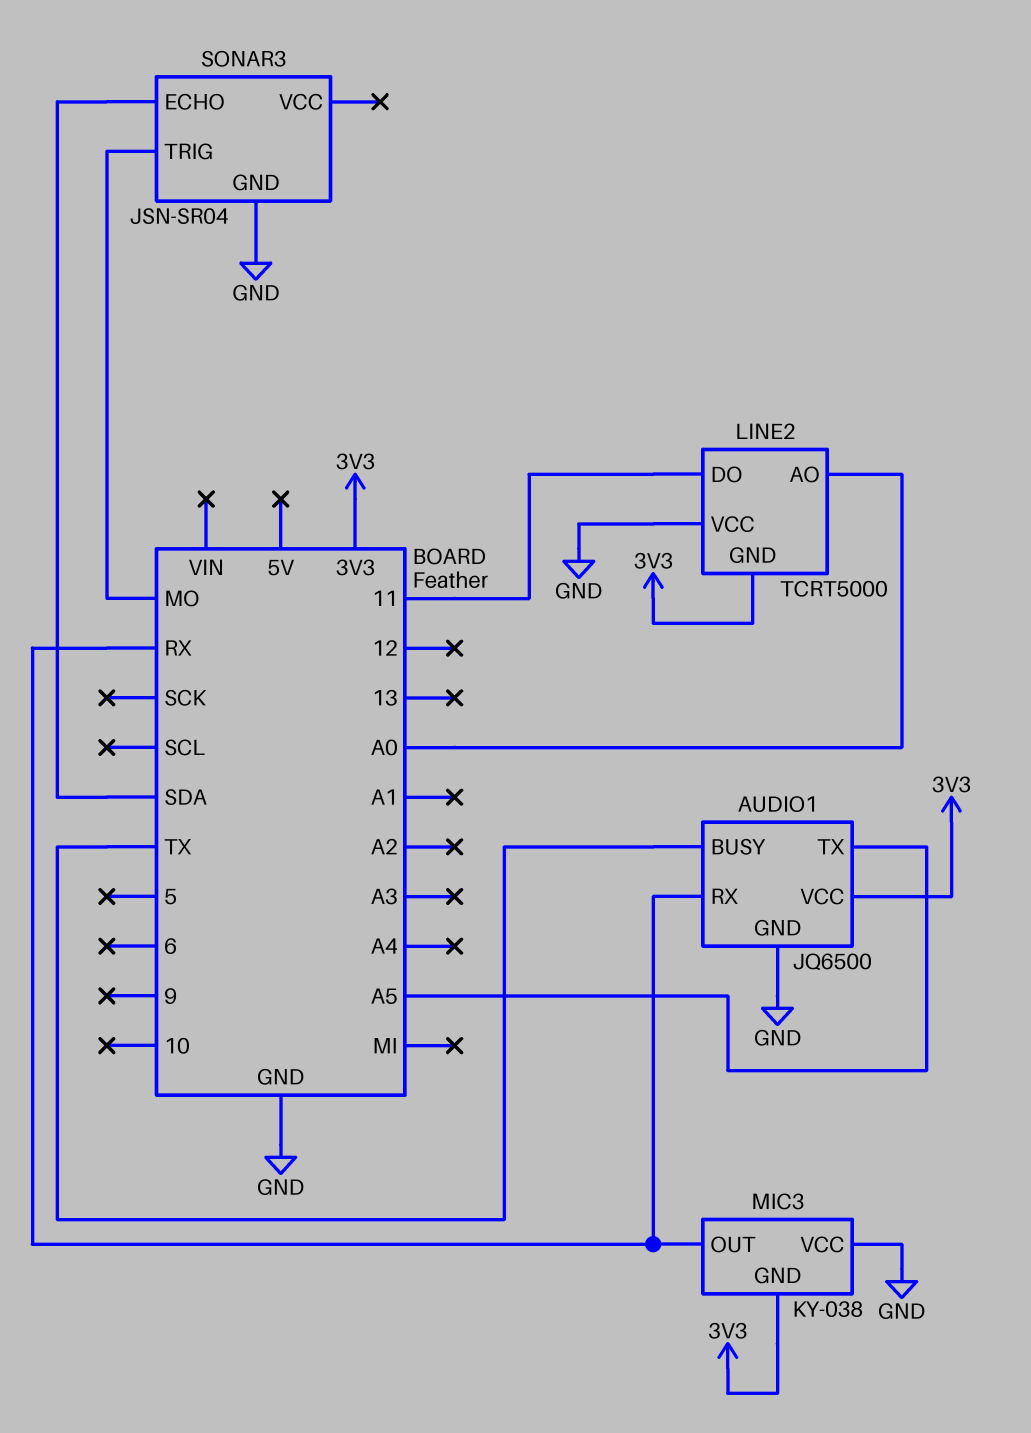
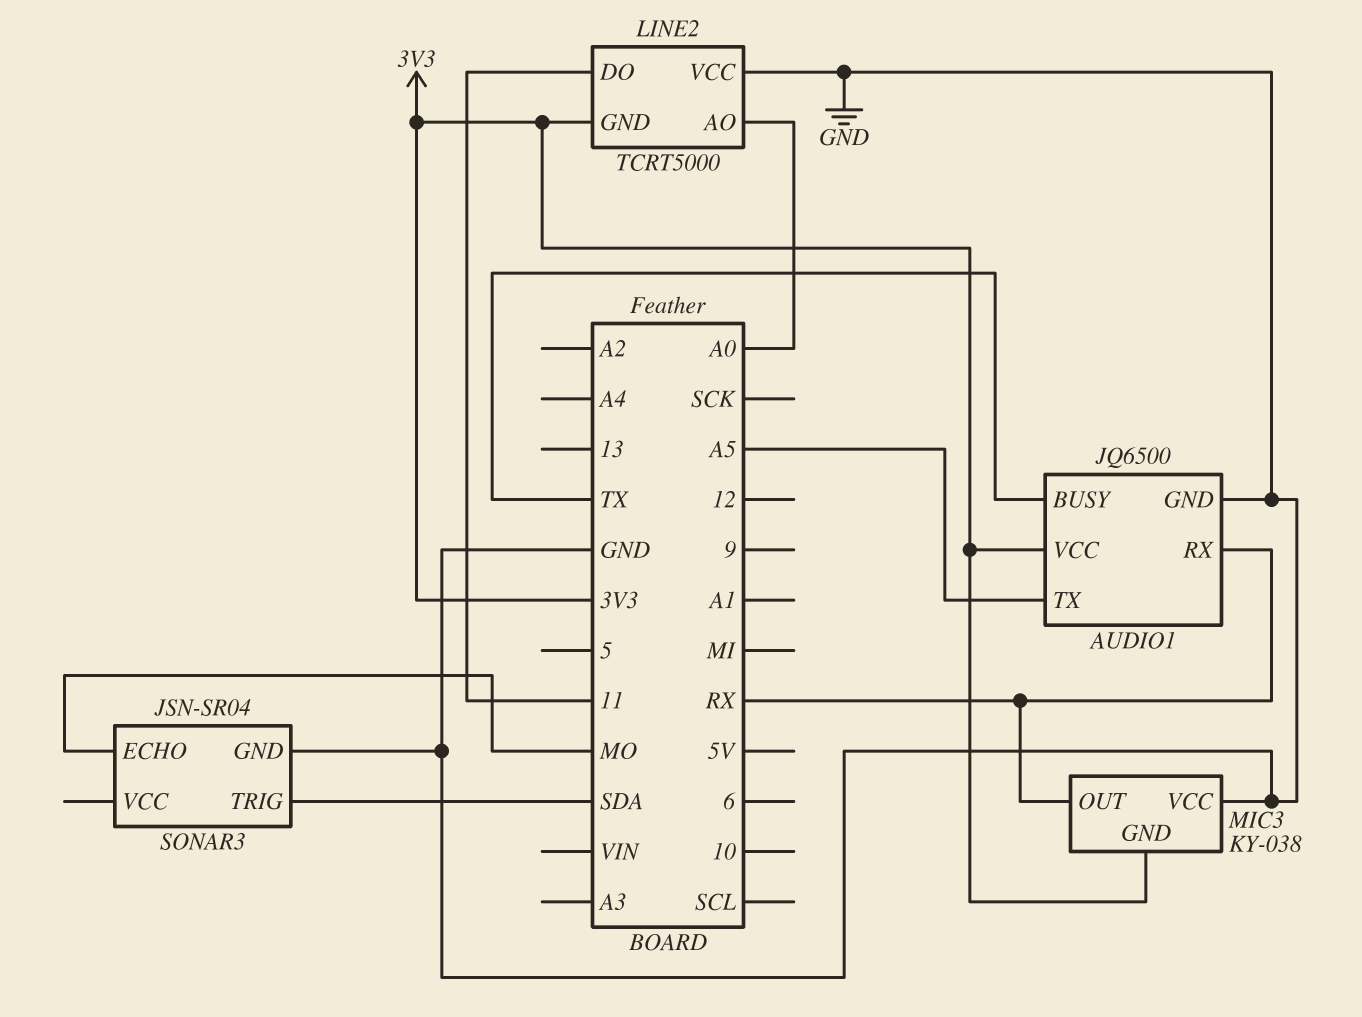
SONAR3 pin ECHO: SDA -> MO
SONAR3 pin TRIG: MO -> SDA

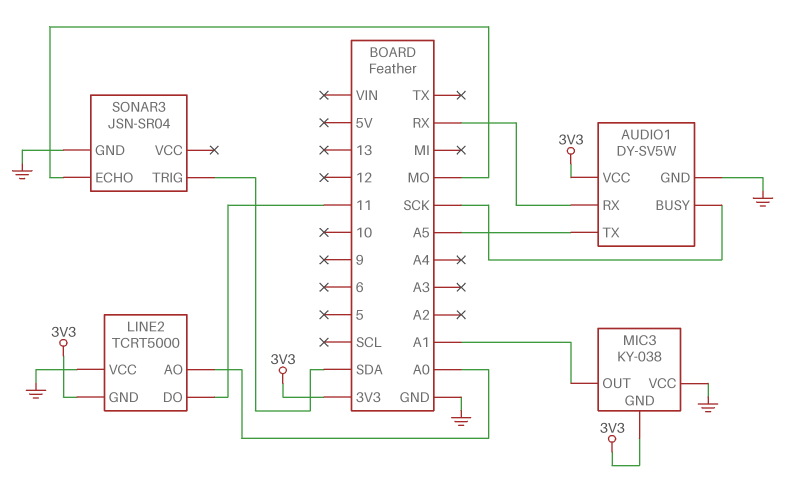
AUDIO1: JQ6500 -> DY-SV5W
AUDIO1 pin BUSY: TX -> SCK
MIC3 pin OUT: RX -> A1

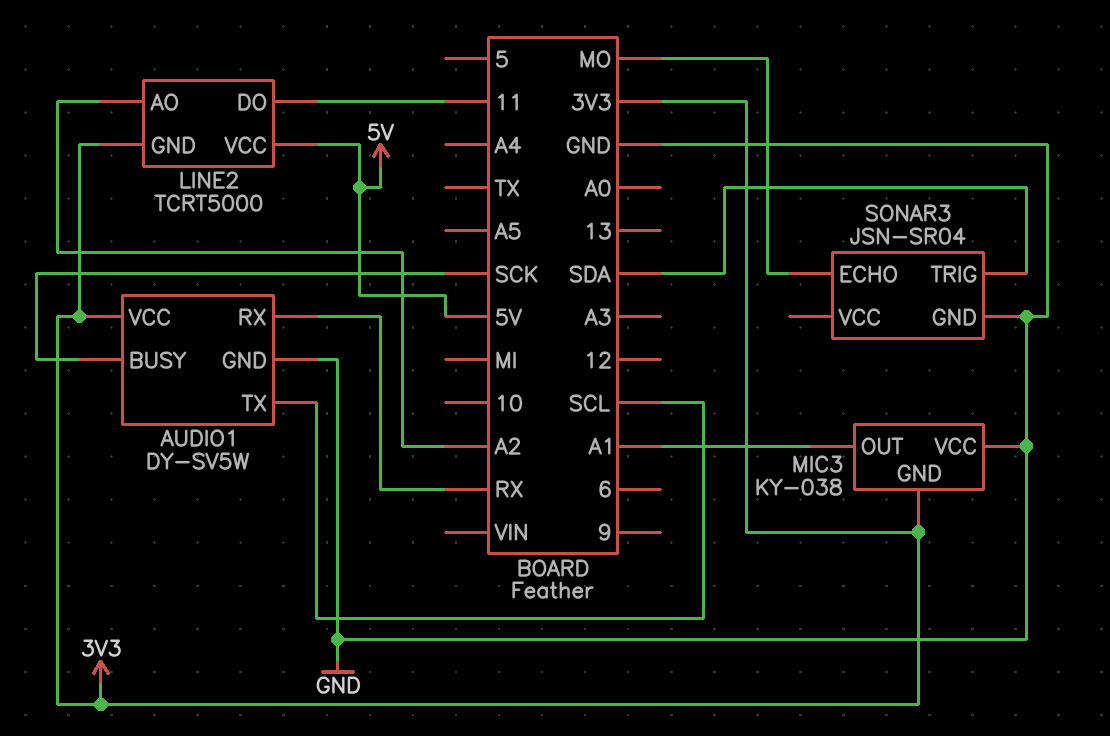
AUDIO1 pin TX: A5 -> SCL
LINE2 pin AO: A0 -> A2
LINE2 pin VCC: GND -> 5V

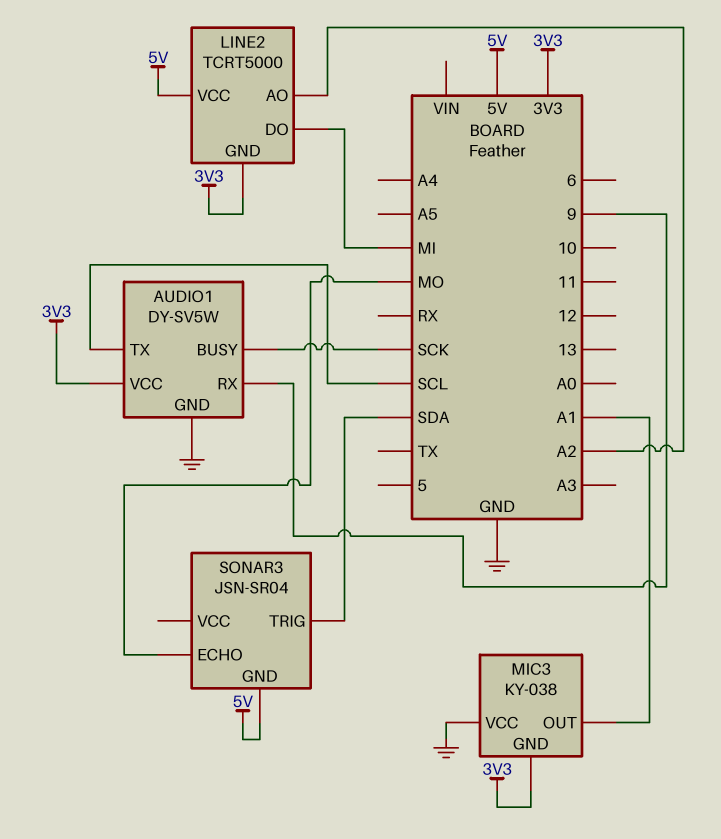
AUDIO1 pin RX: RX -> 9
LINE2 pin DO: 11 -> MI
SONAR3 pin GND: GND -> 5V

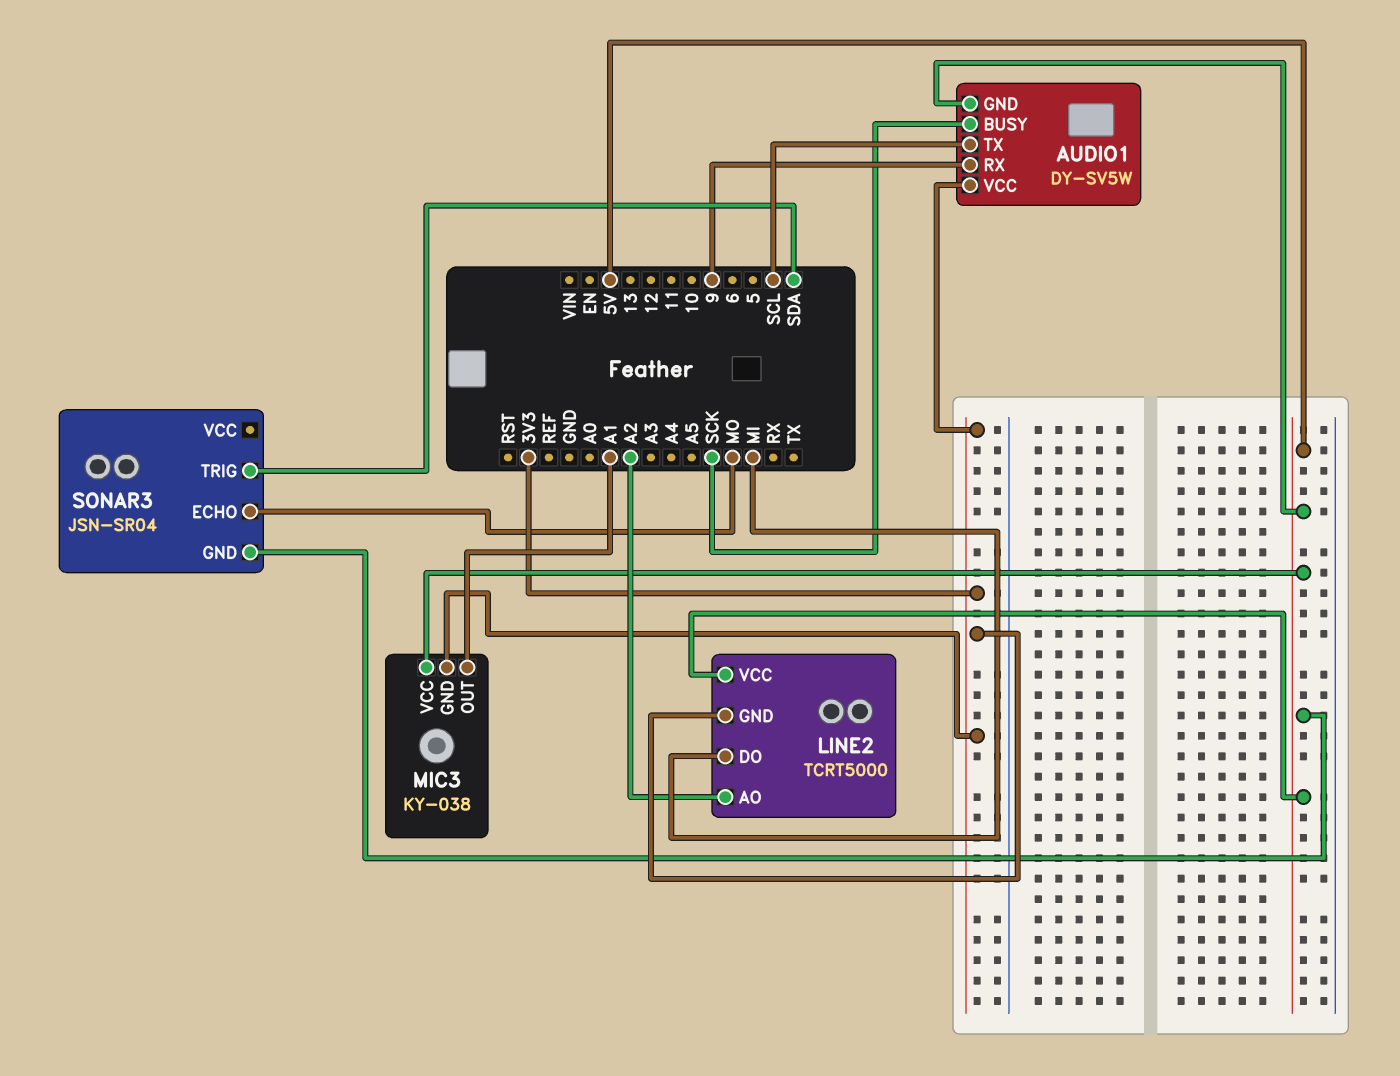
AUDIO1 pin GND: GND -> 5V
MIC3 pin VCC: GND -> 5V

